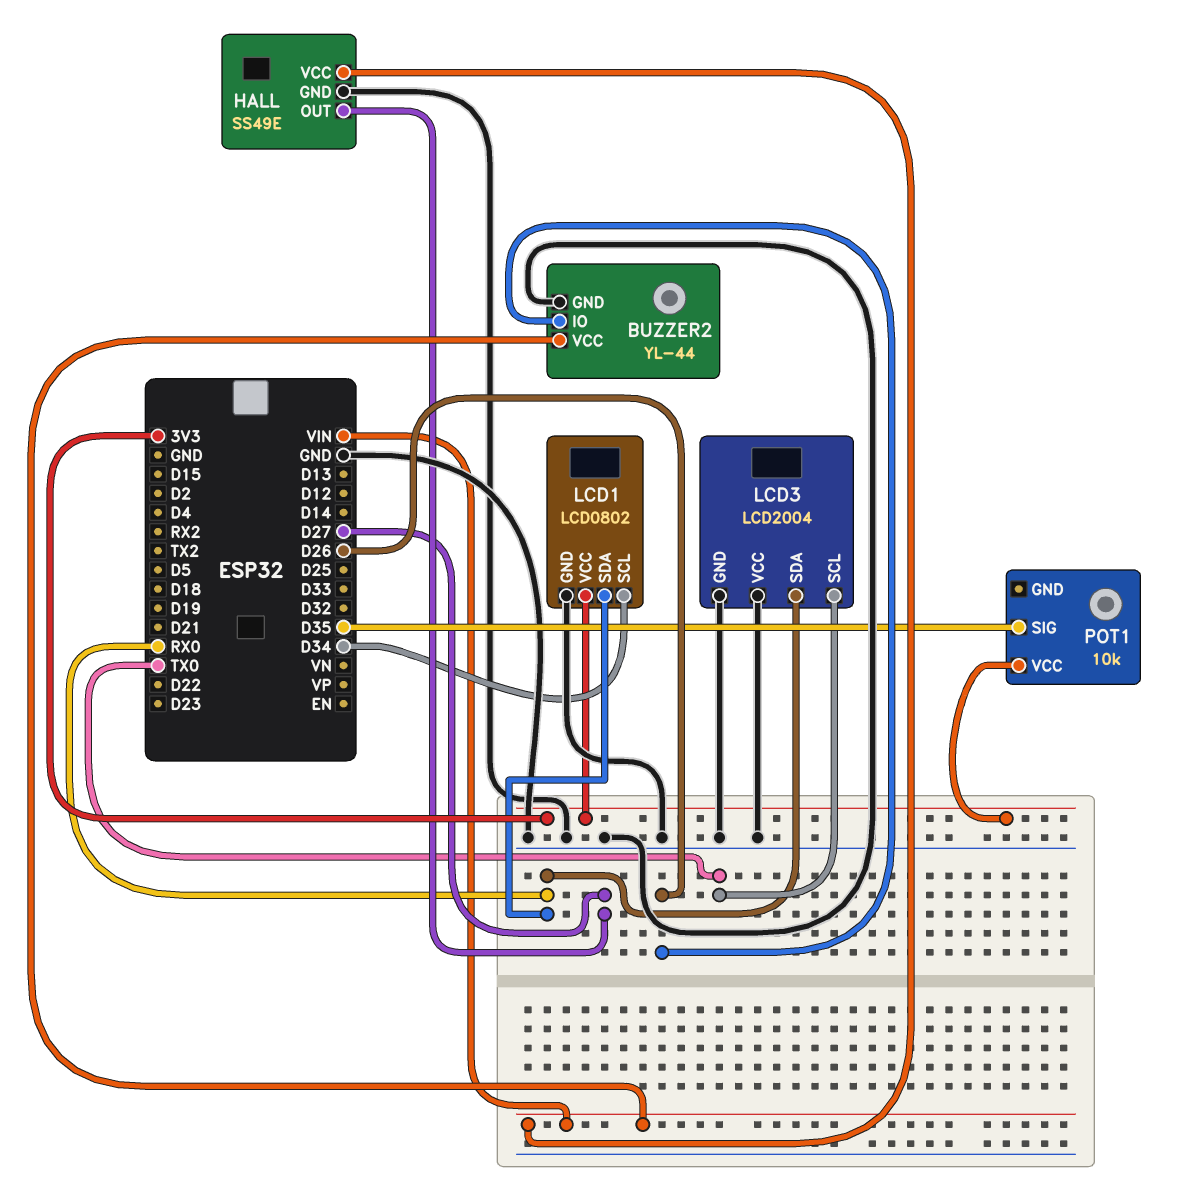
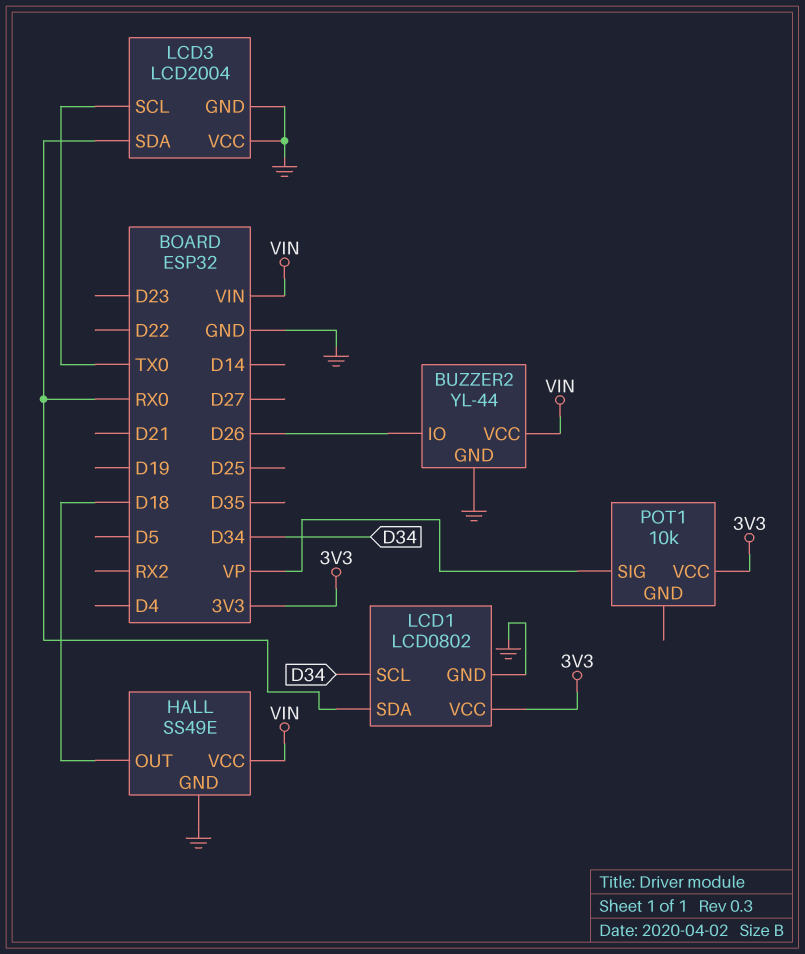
HALL pin OUT: D27 -> D18
POT1 pin SIG: D35 -> VP

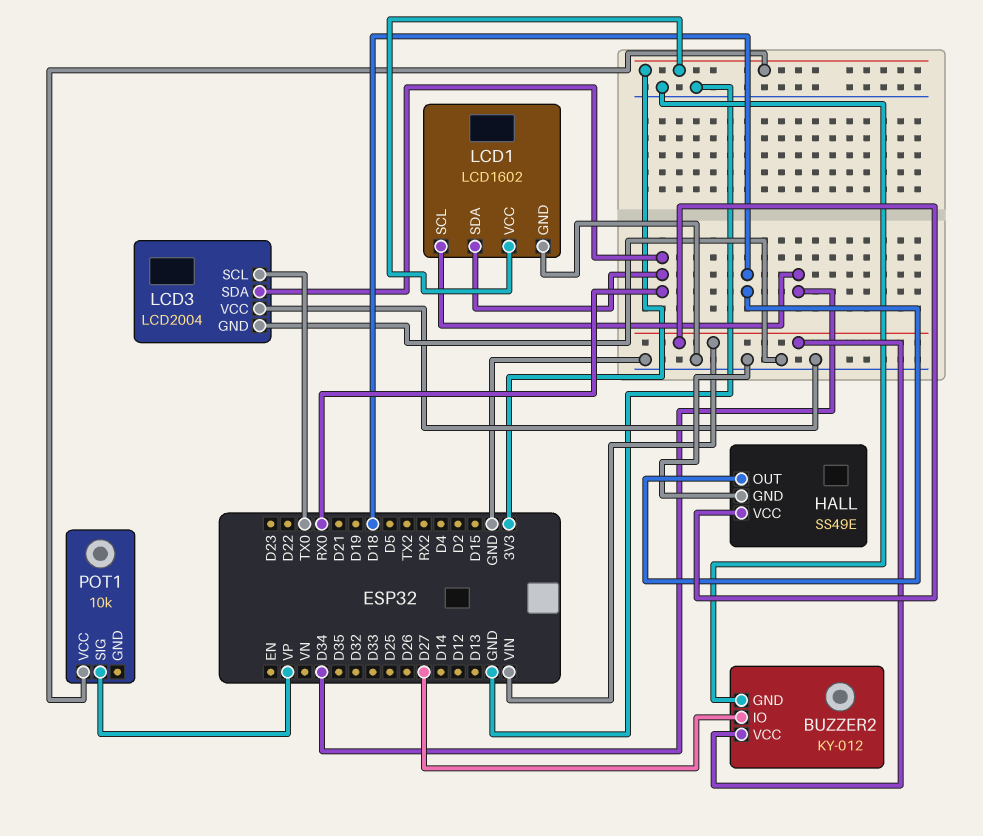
BUZZER2: YL-44 -> KY-012
BUZZER2 pin IO: D26 -> D27
LCD1: LCD0802 -> LCD1602

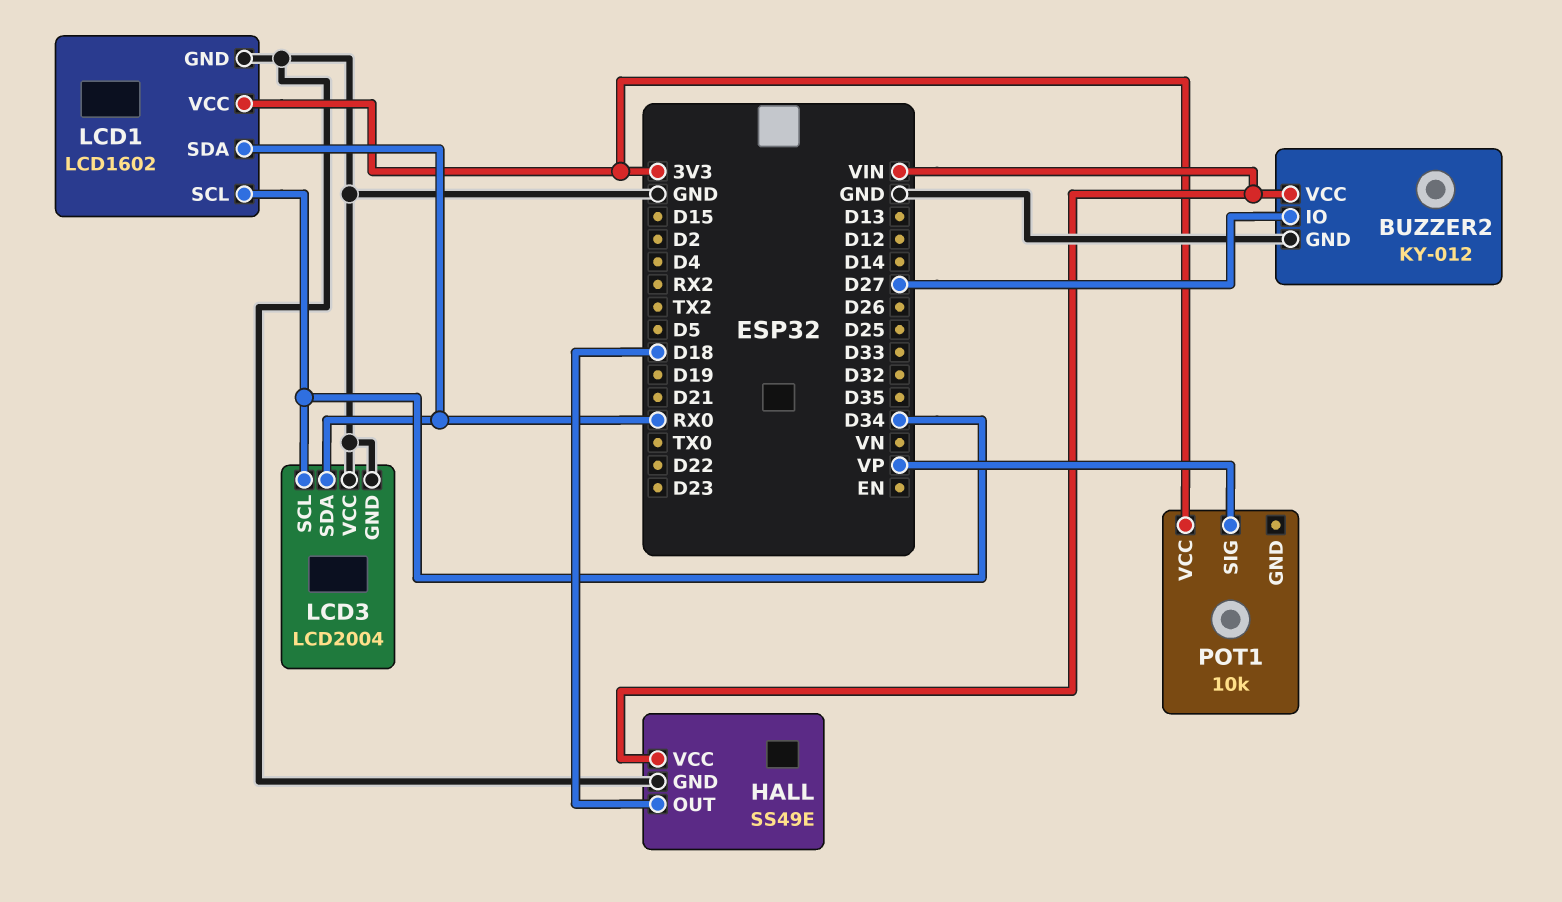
LCD3 pin SCL: TX0 -> D34

